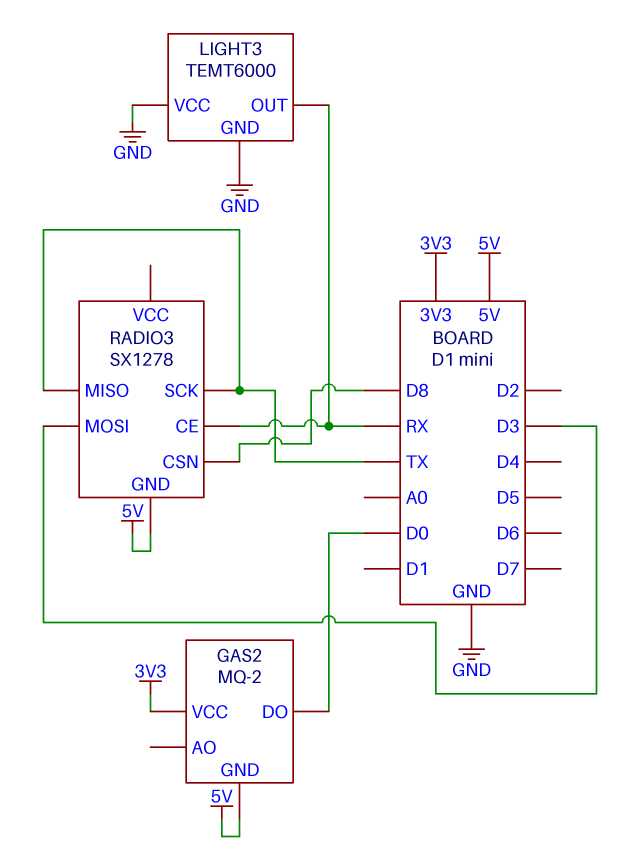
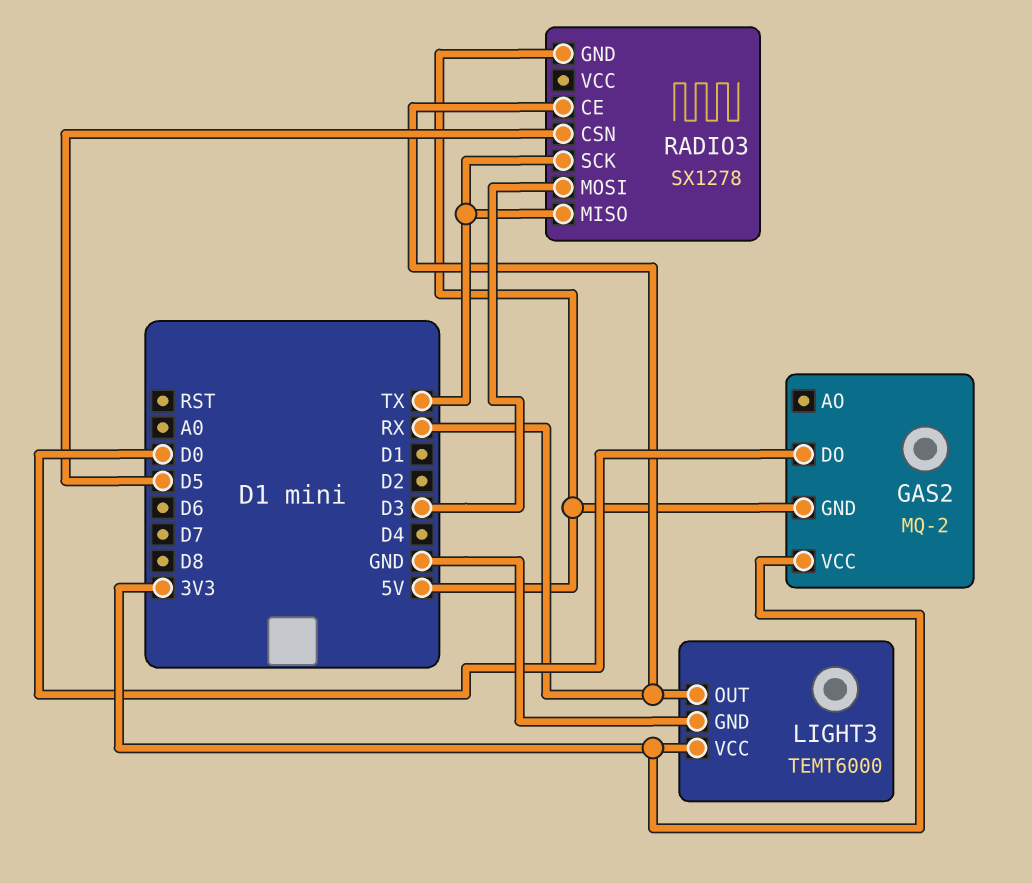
LIGHT3 pin VCC: GND -> 3V3
RADIO3 pin CSN: D8 -> D5

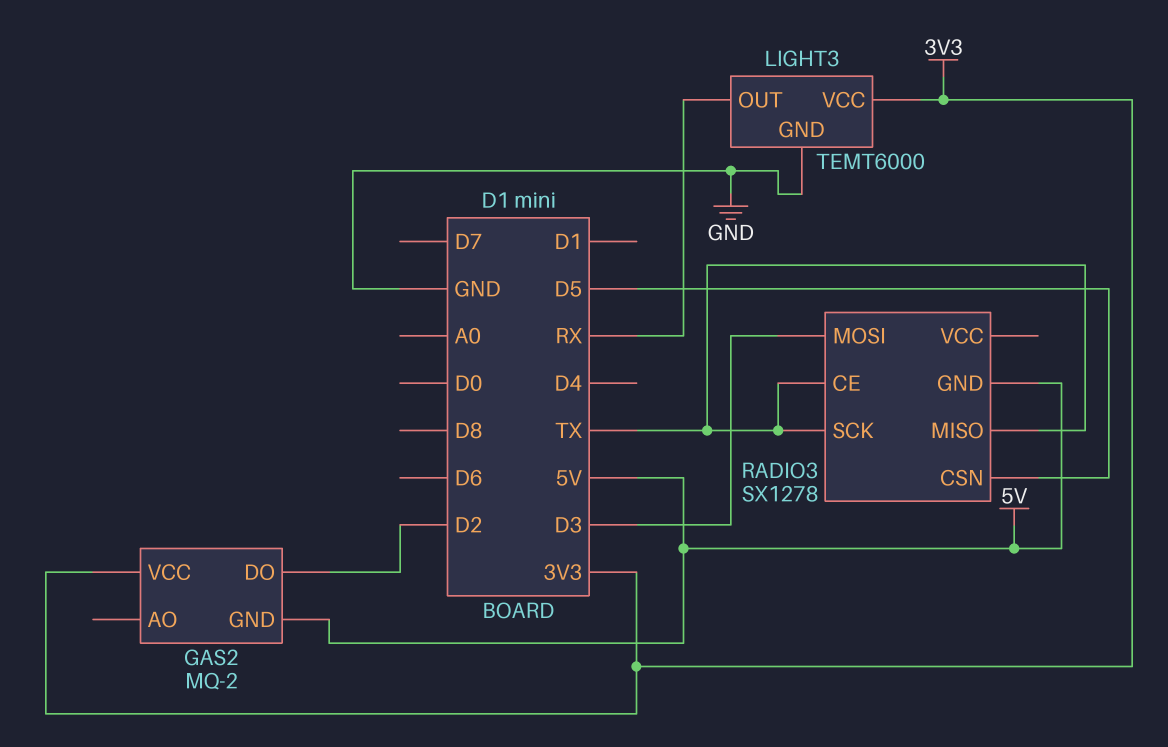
GAS2 pin DO: D0 -> D2
RADIO3 pin CE: RX -> TX

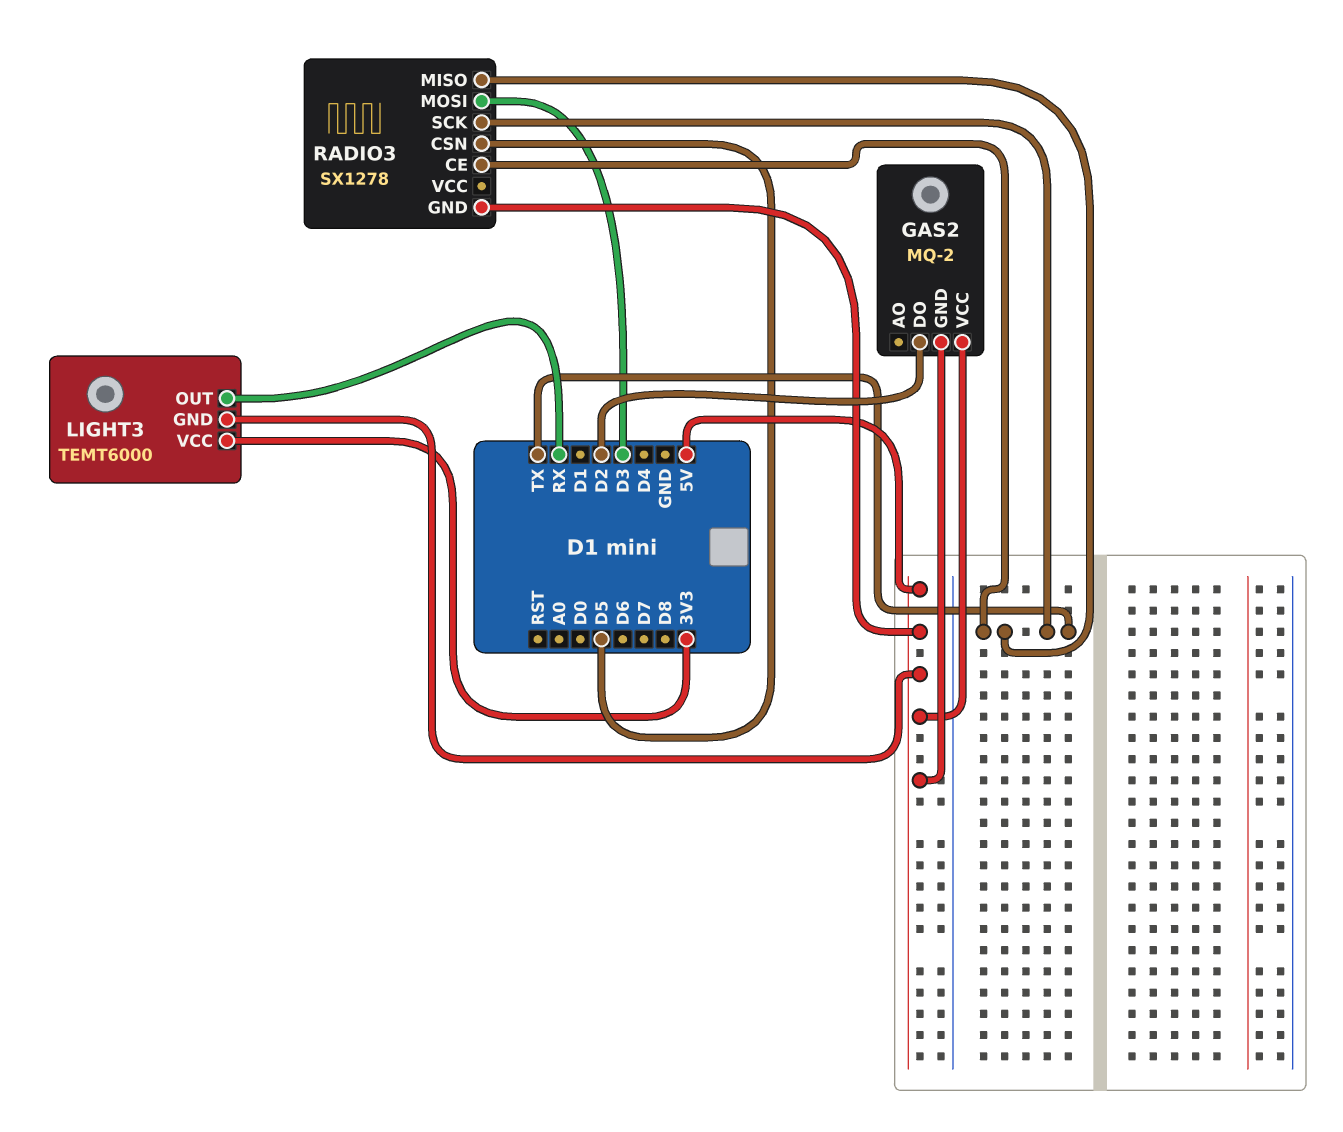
GAS2 pin VCC: 3V3 -> 5V
LIGHT3 pin GND: GND -> 5V

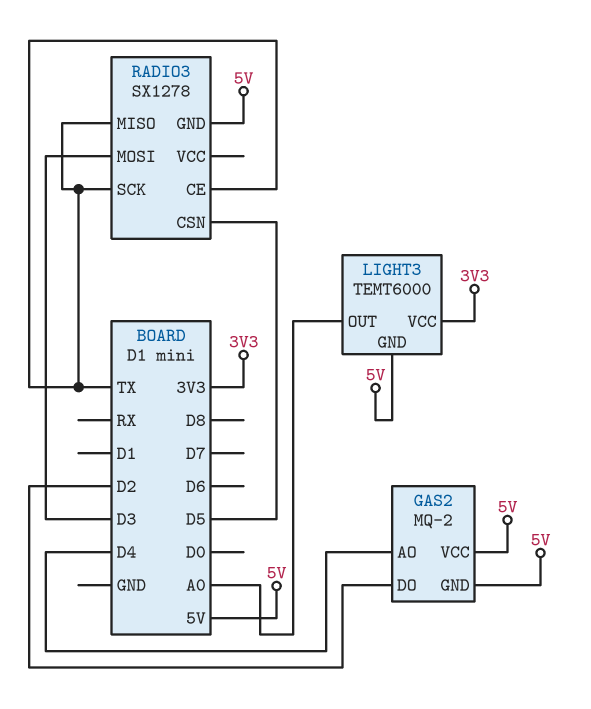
GAS2 pin AO: none -> D4
LIGHT3 pin OUT: RX -> A0

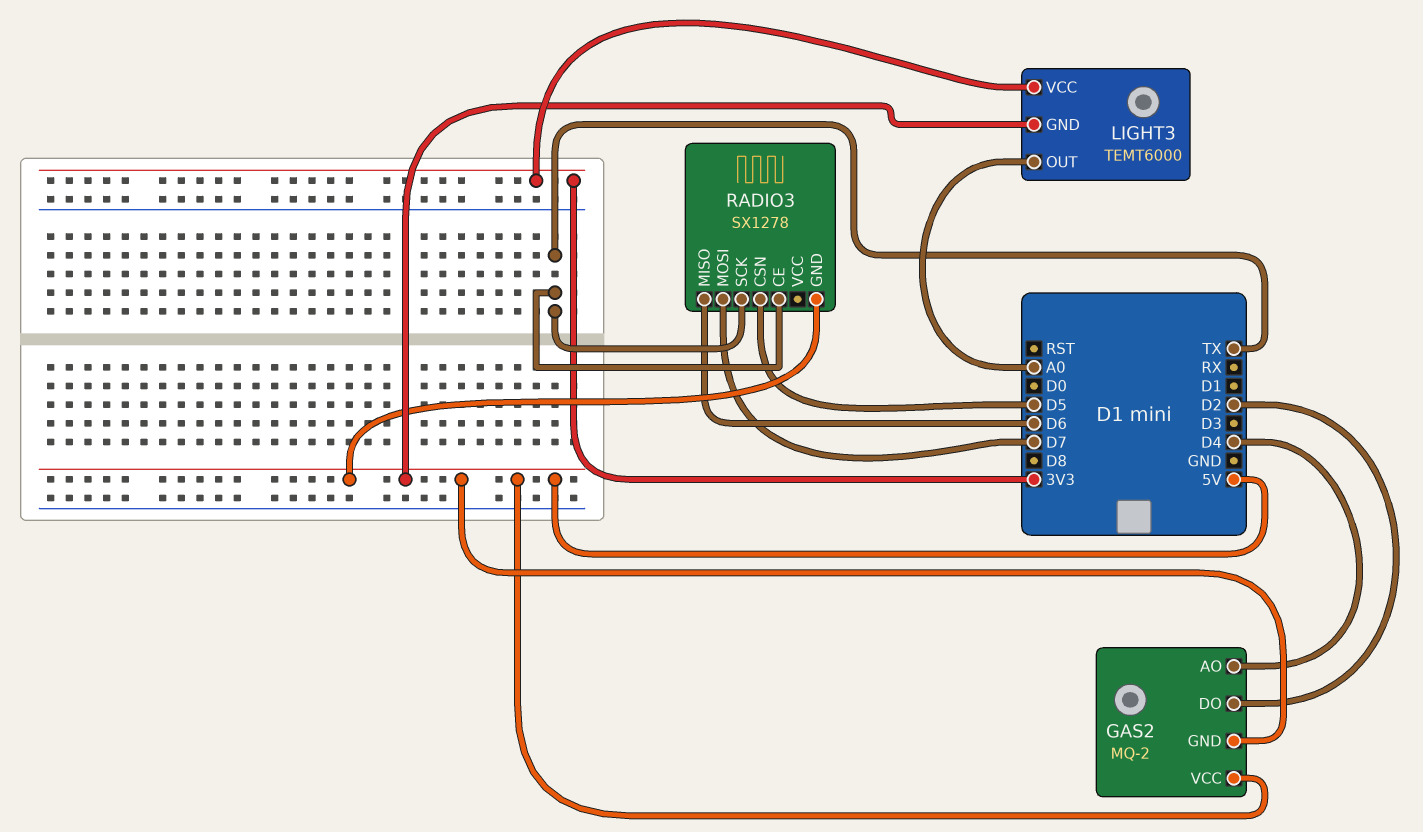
RADIO3 pin MISO: TX -> D6
RADIO3 pin MOSI: D3 -> D7

